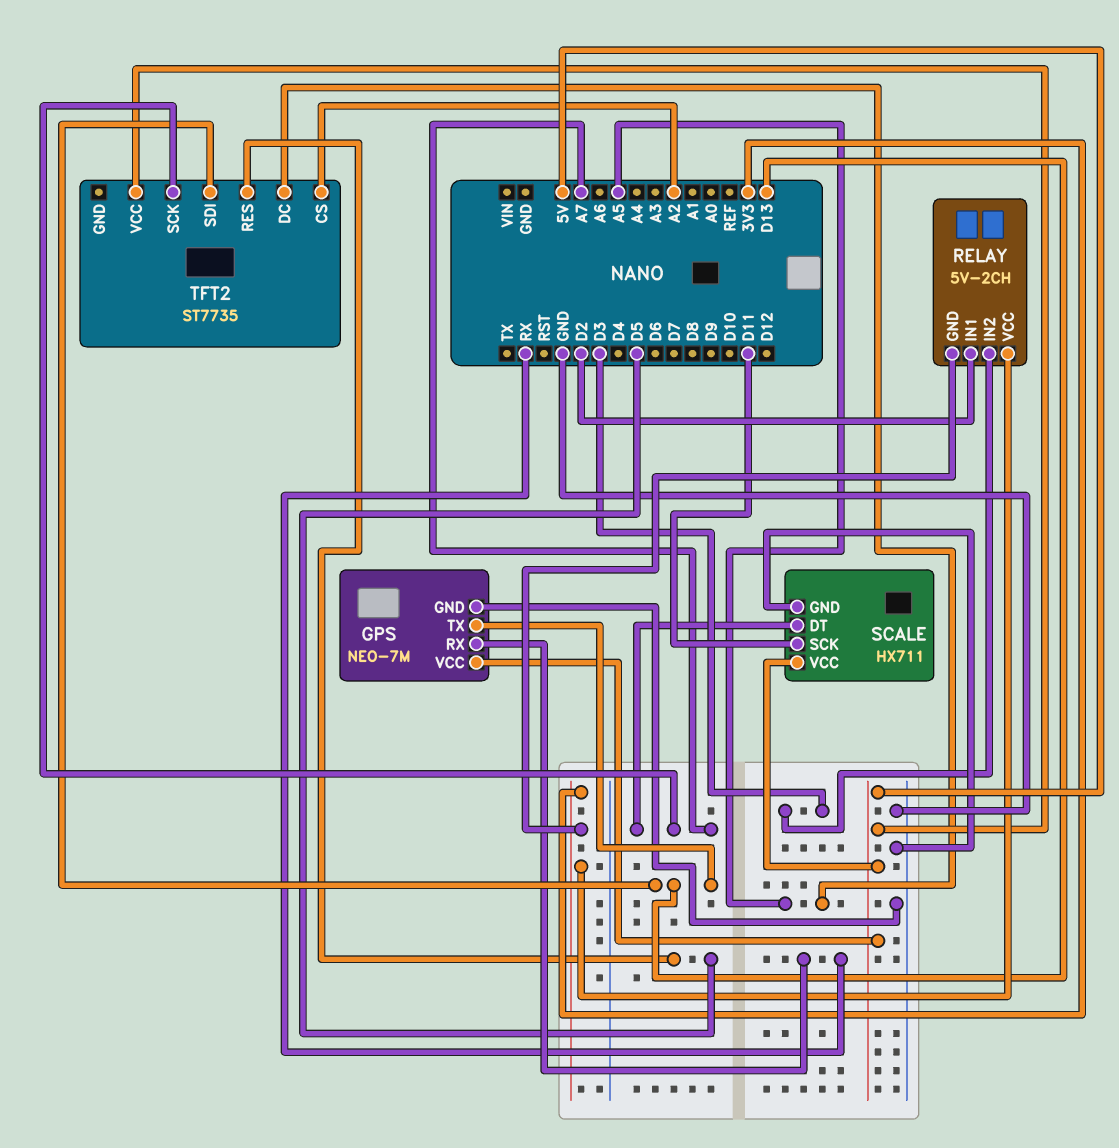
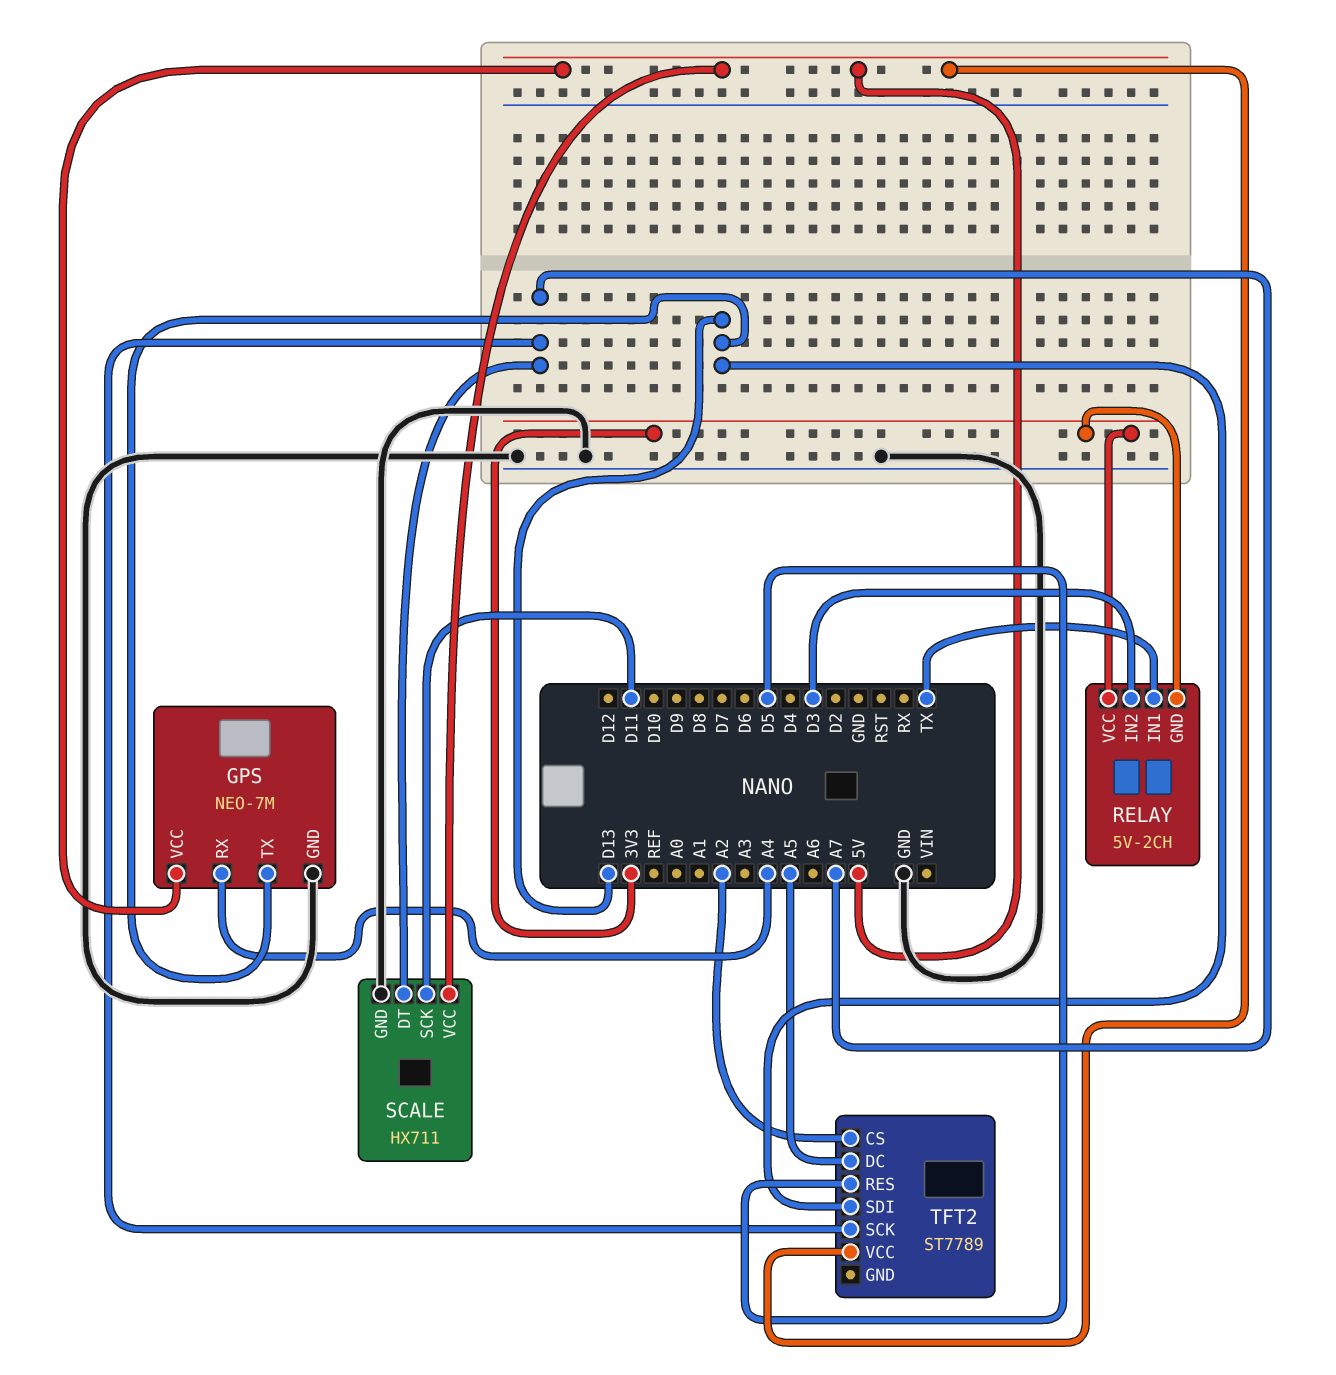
GPS pin RX: RX -> A4
RELAY pin IN1: D2 -> TX
TFT2: ST7735 -> ST7789

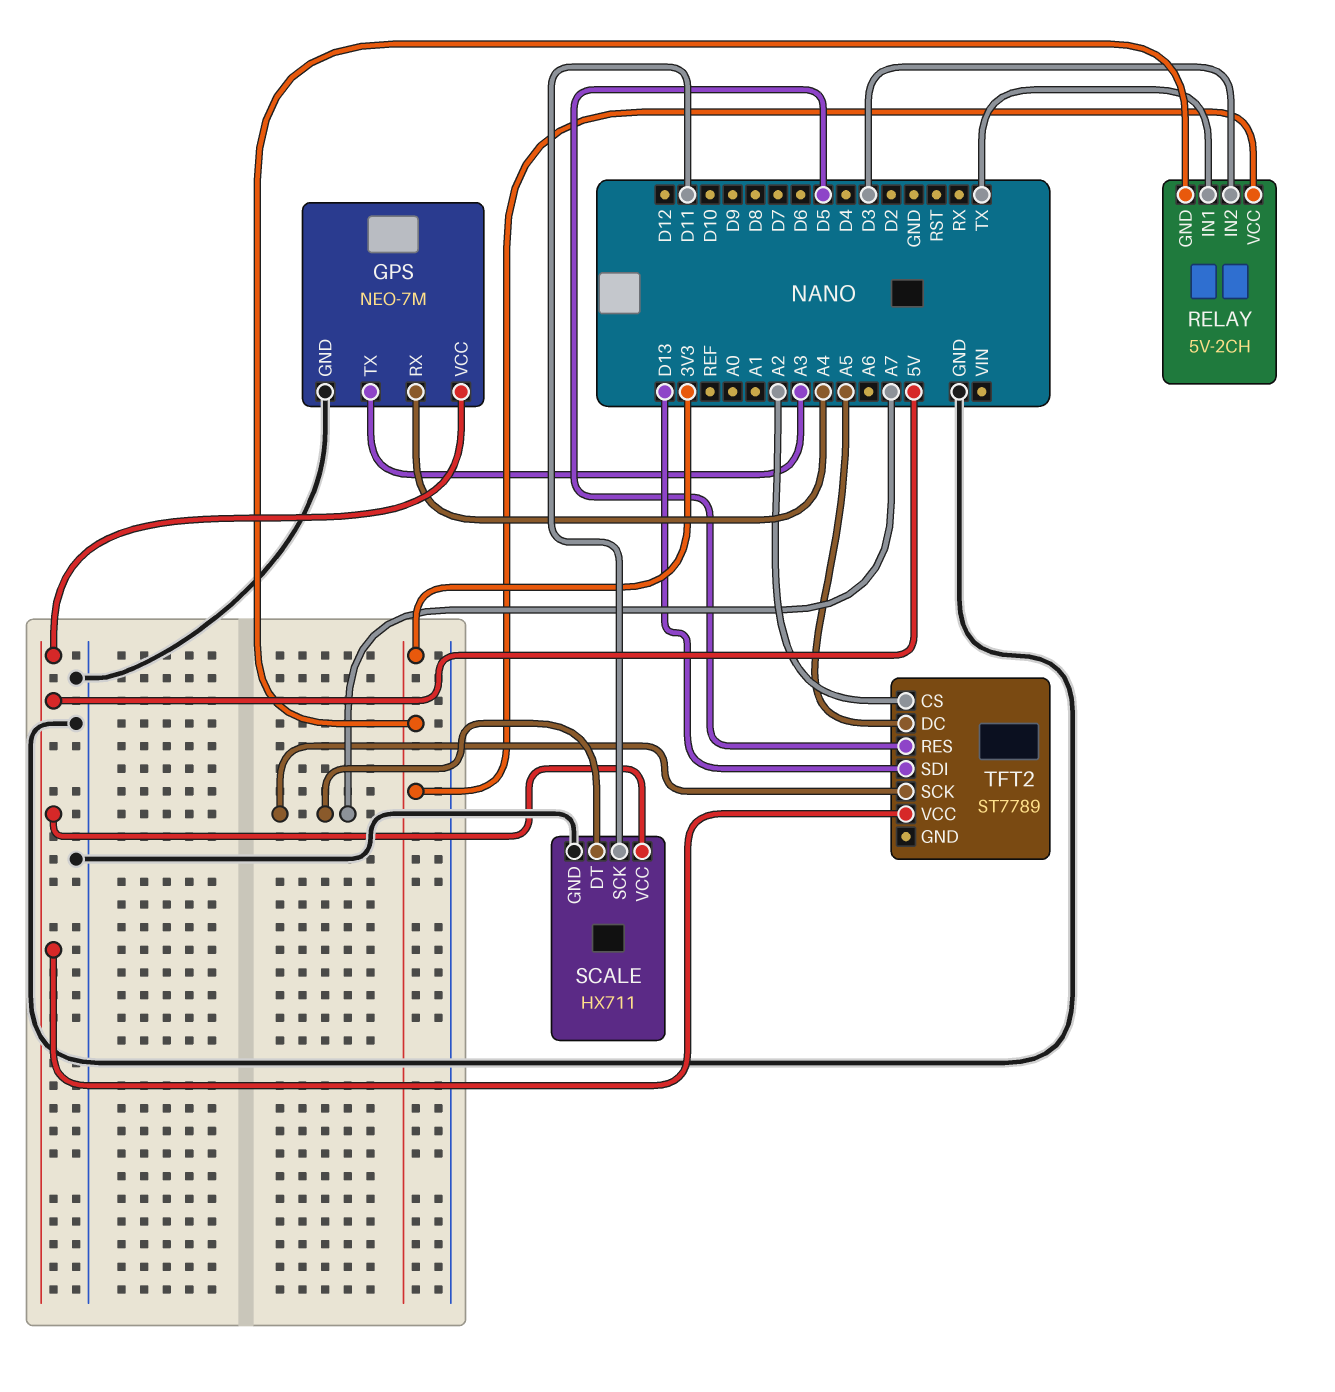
GPS pin TX: D13 -> A3

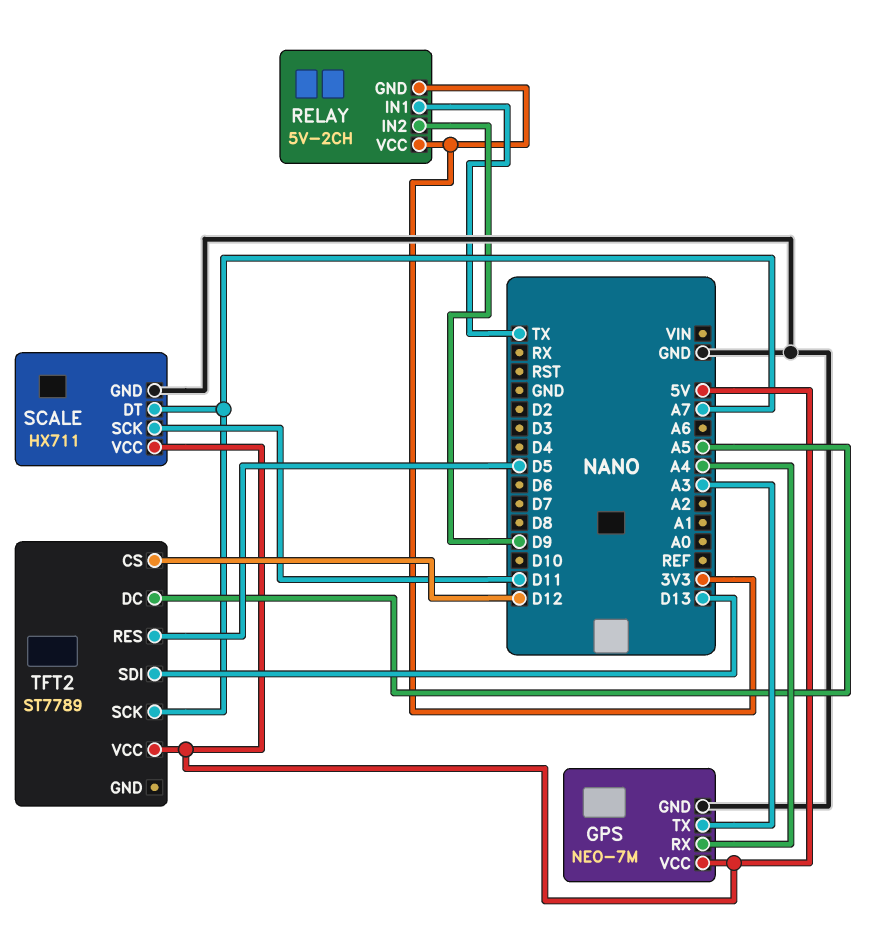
RELAY pin IN2: D3 -> D9
TFT2 pin CS: A2 -> D12

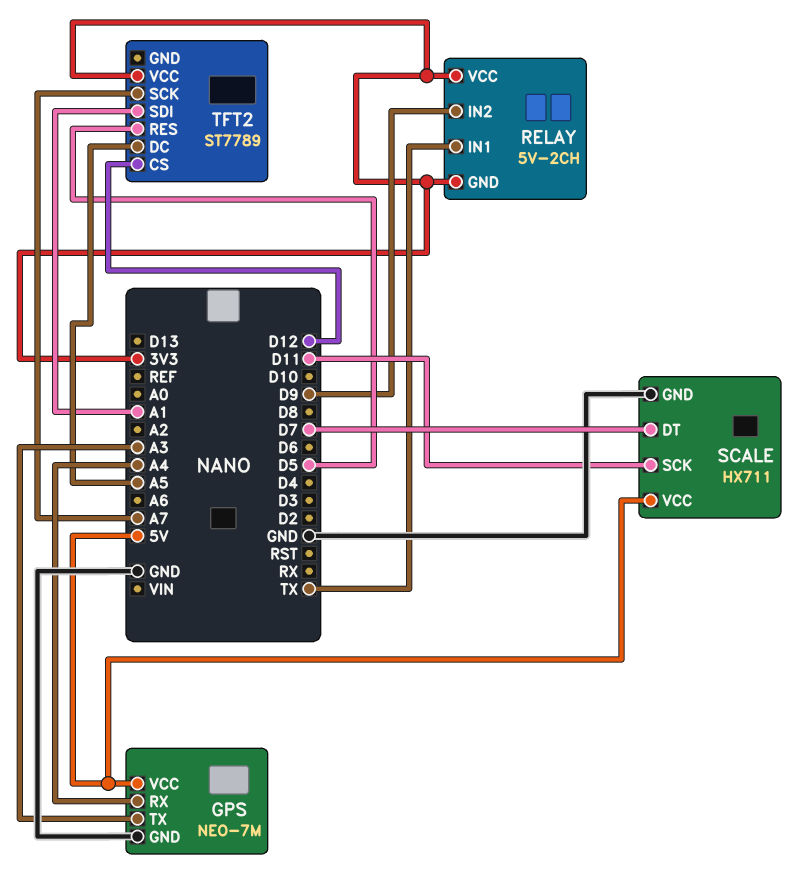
SCALE pin DT: A7 -> D7
TFT2 pin SDI: D13 -> A1
TFT2 pin VCC: 5V -> 3V3

